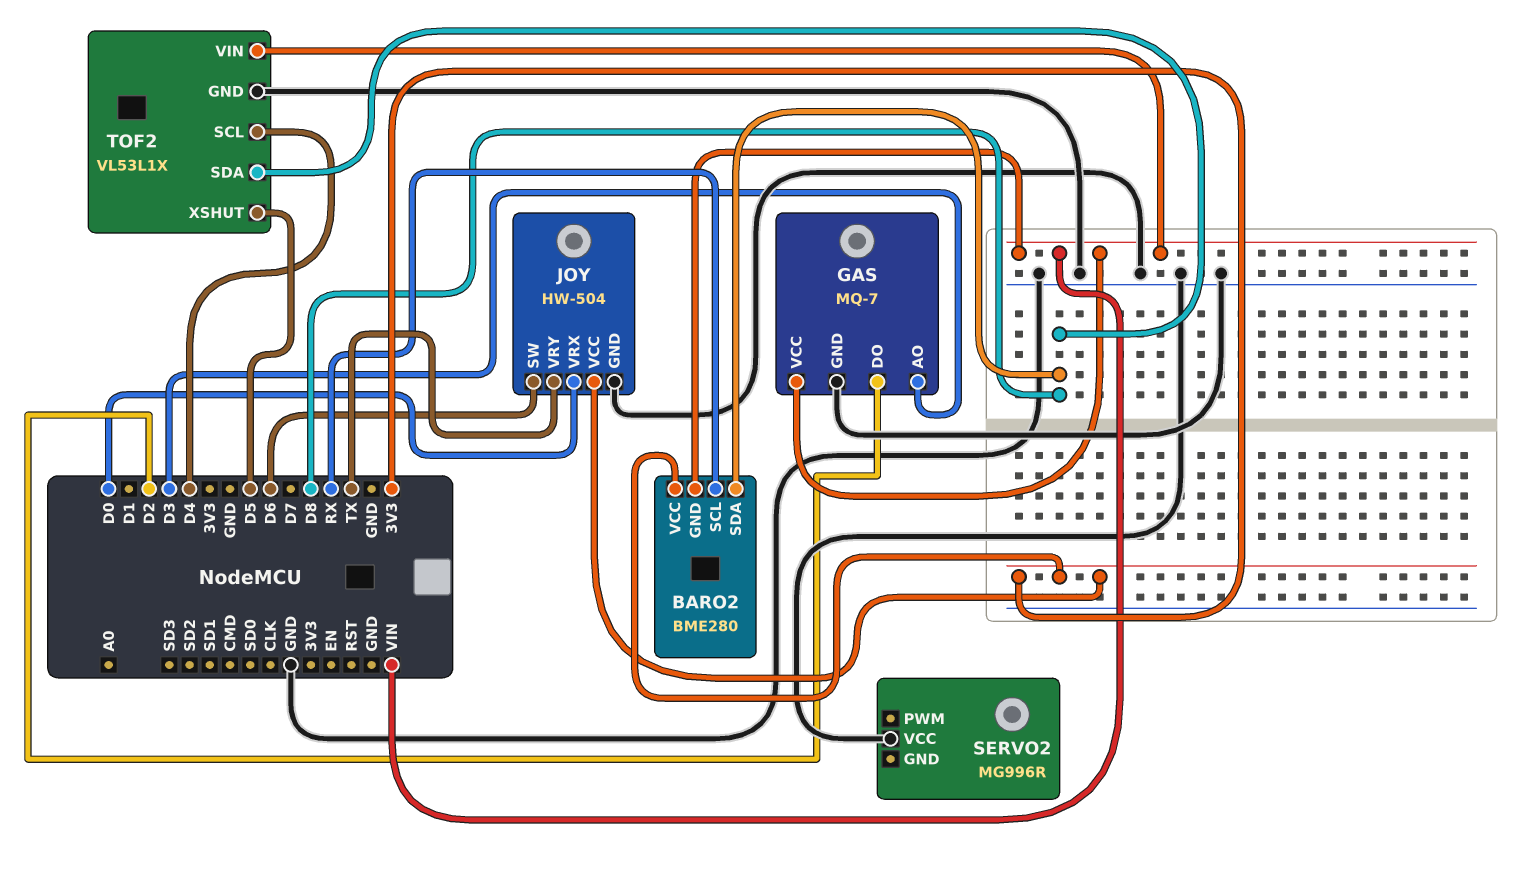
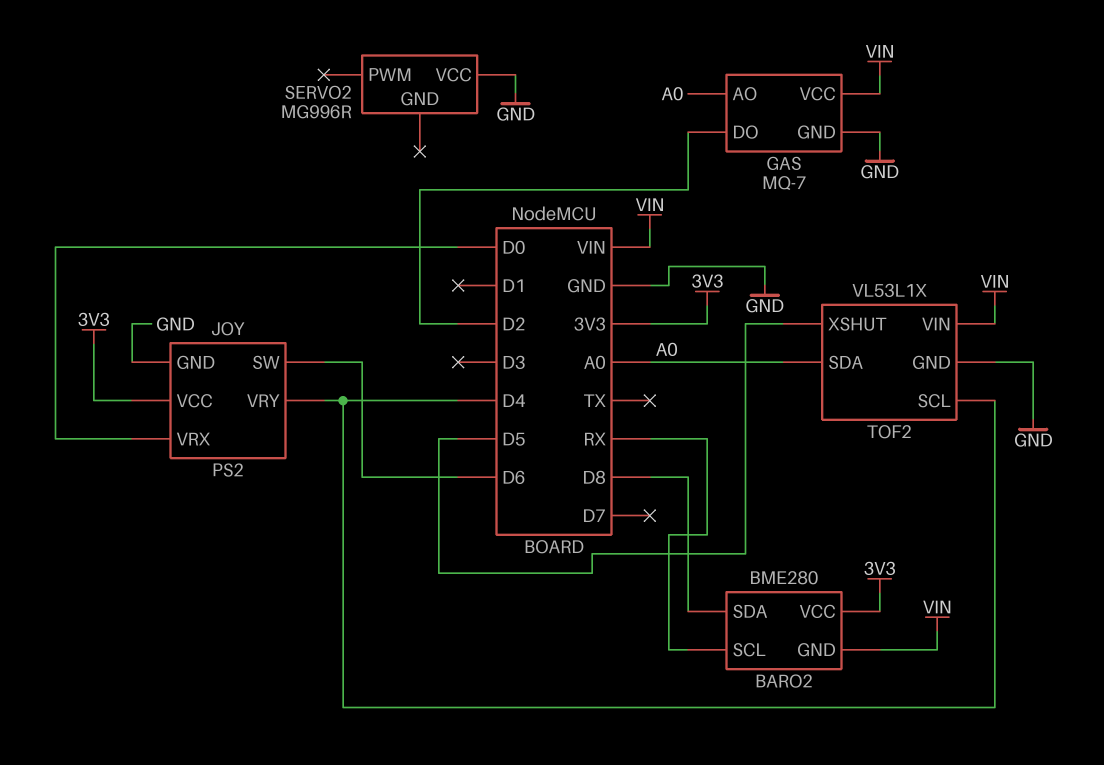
GAS pin AO: D3 -> A0
JOY: HW-504 -> PS2
JOY pin VRY: TX -> D4
TOF2 pin SDA: D8 -> A0

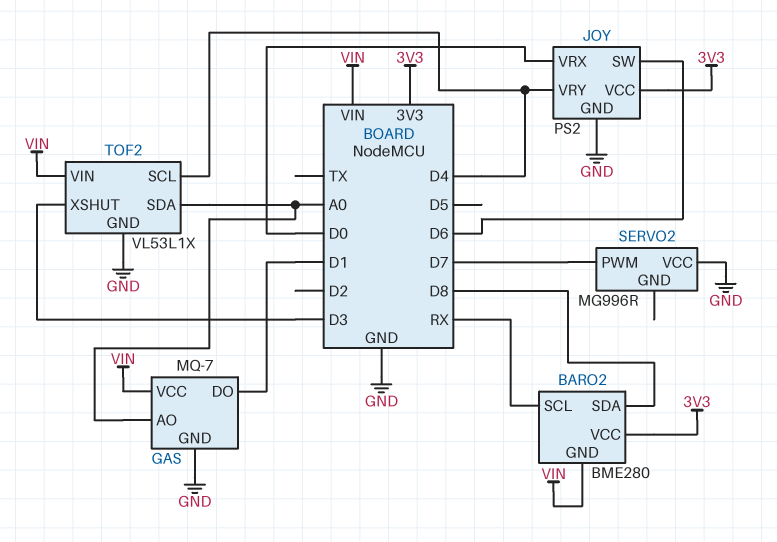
GAS pin DO: D2 -> D1
SERVO2 pin PWM: none -> D7
TOF2 pin XSHUT: D5 -> D3

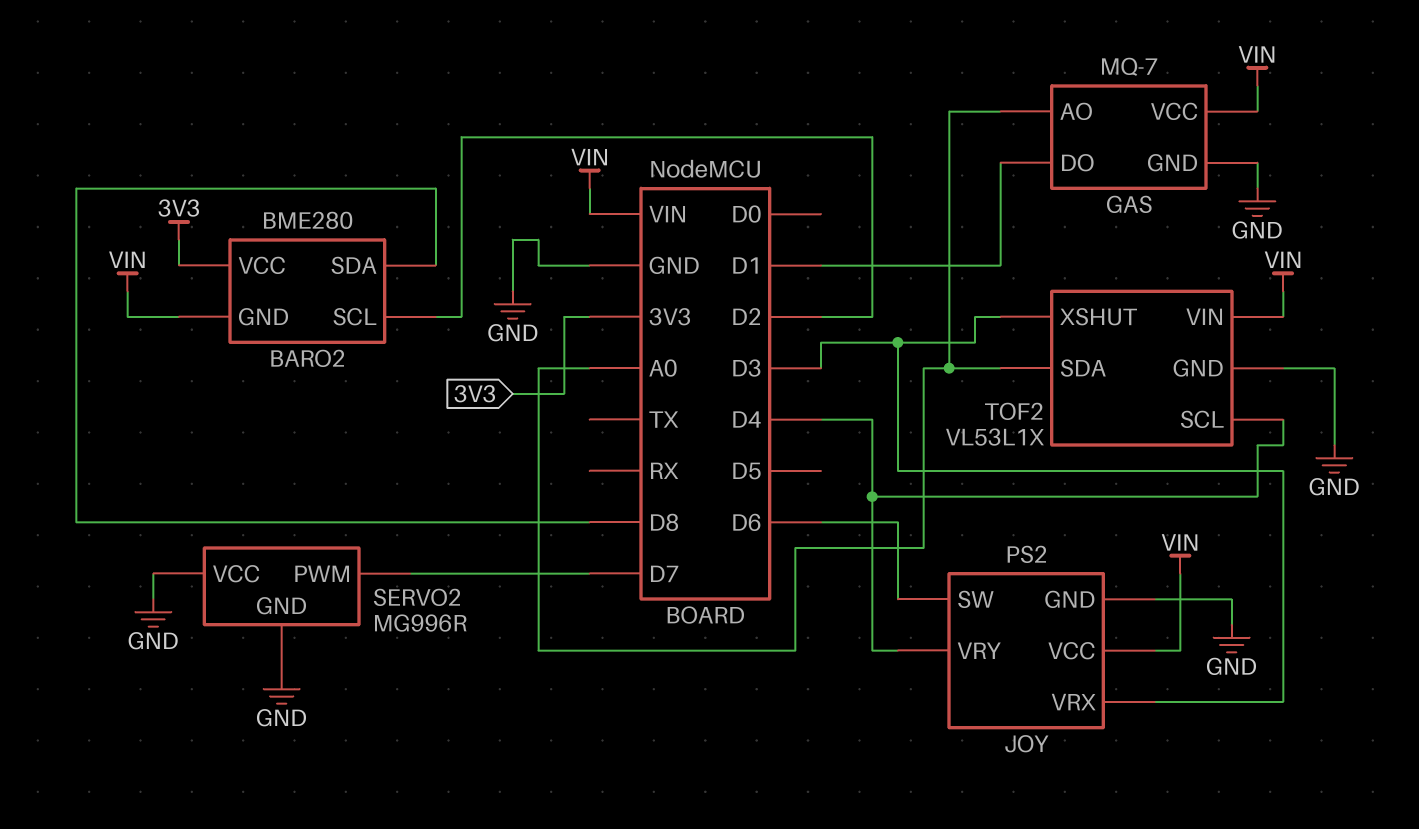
BARO2 pin SCL: RX -> D2
JOY pin VCC: 3V3 -> VIN
JOY pin VRX: D0 -> D3
SERVO2 pin GND: none -> GND

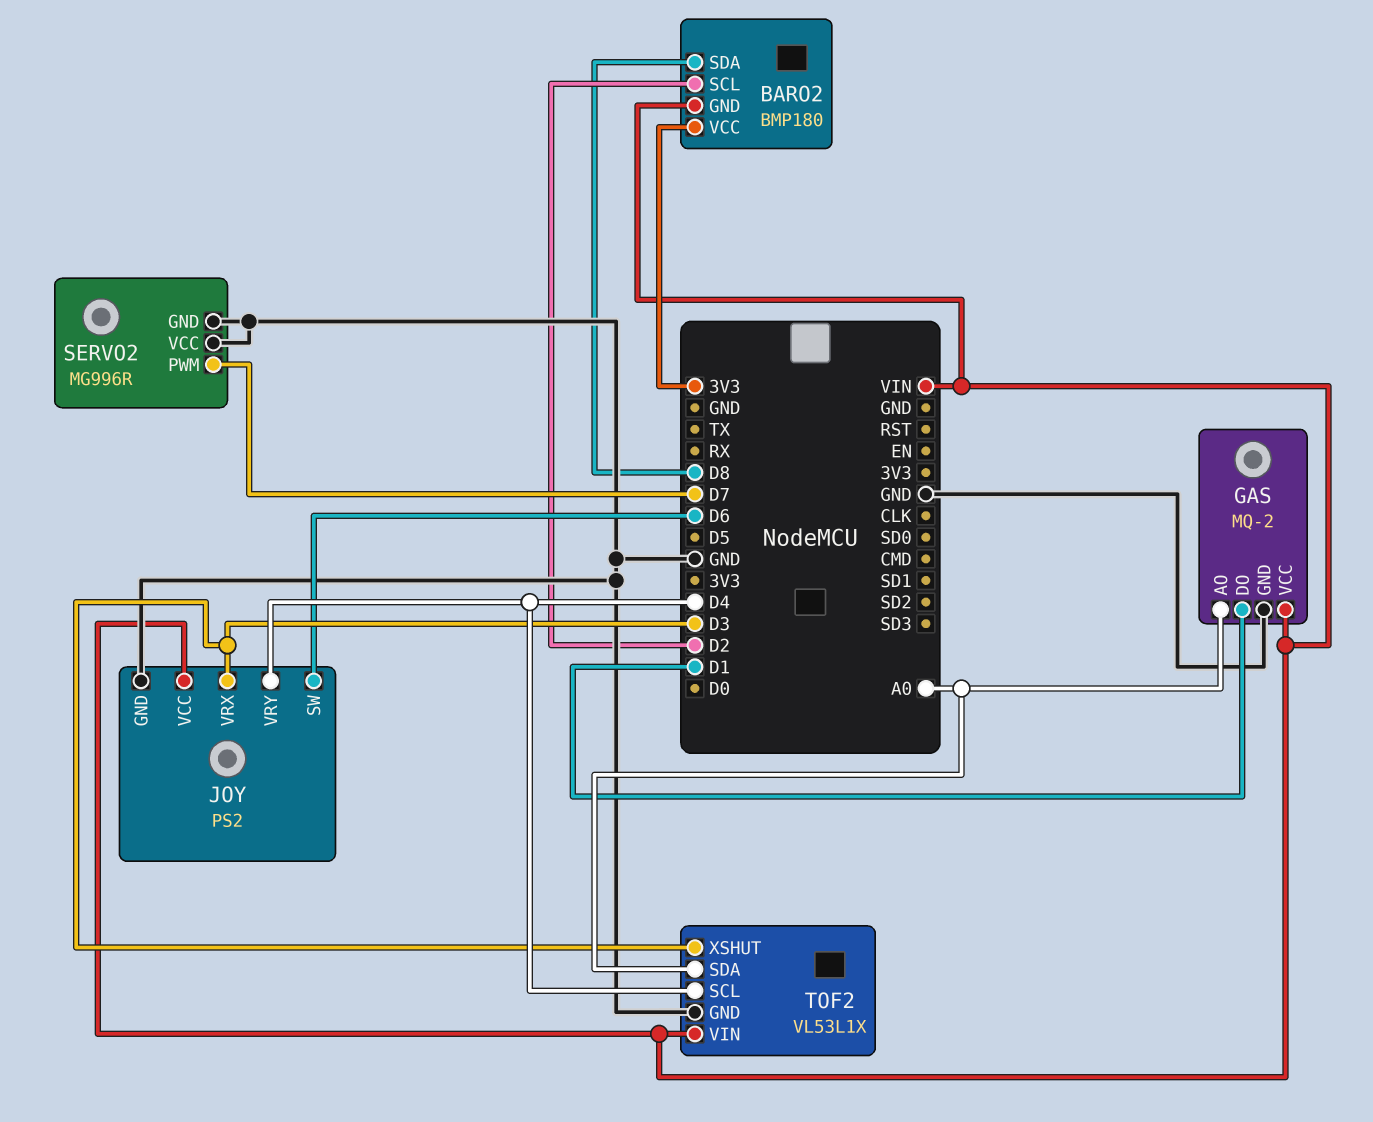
BARO2: BME280 -> BMP180
GAS: MQ-7 -> MQ-2

